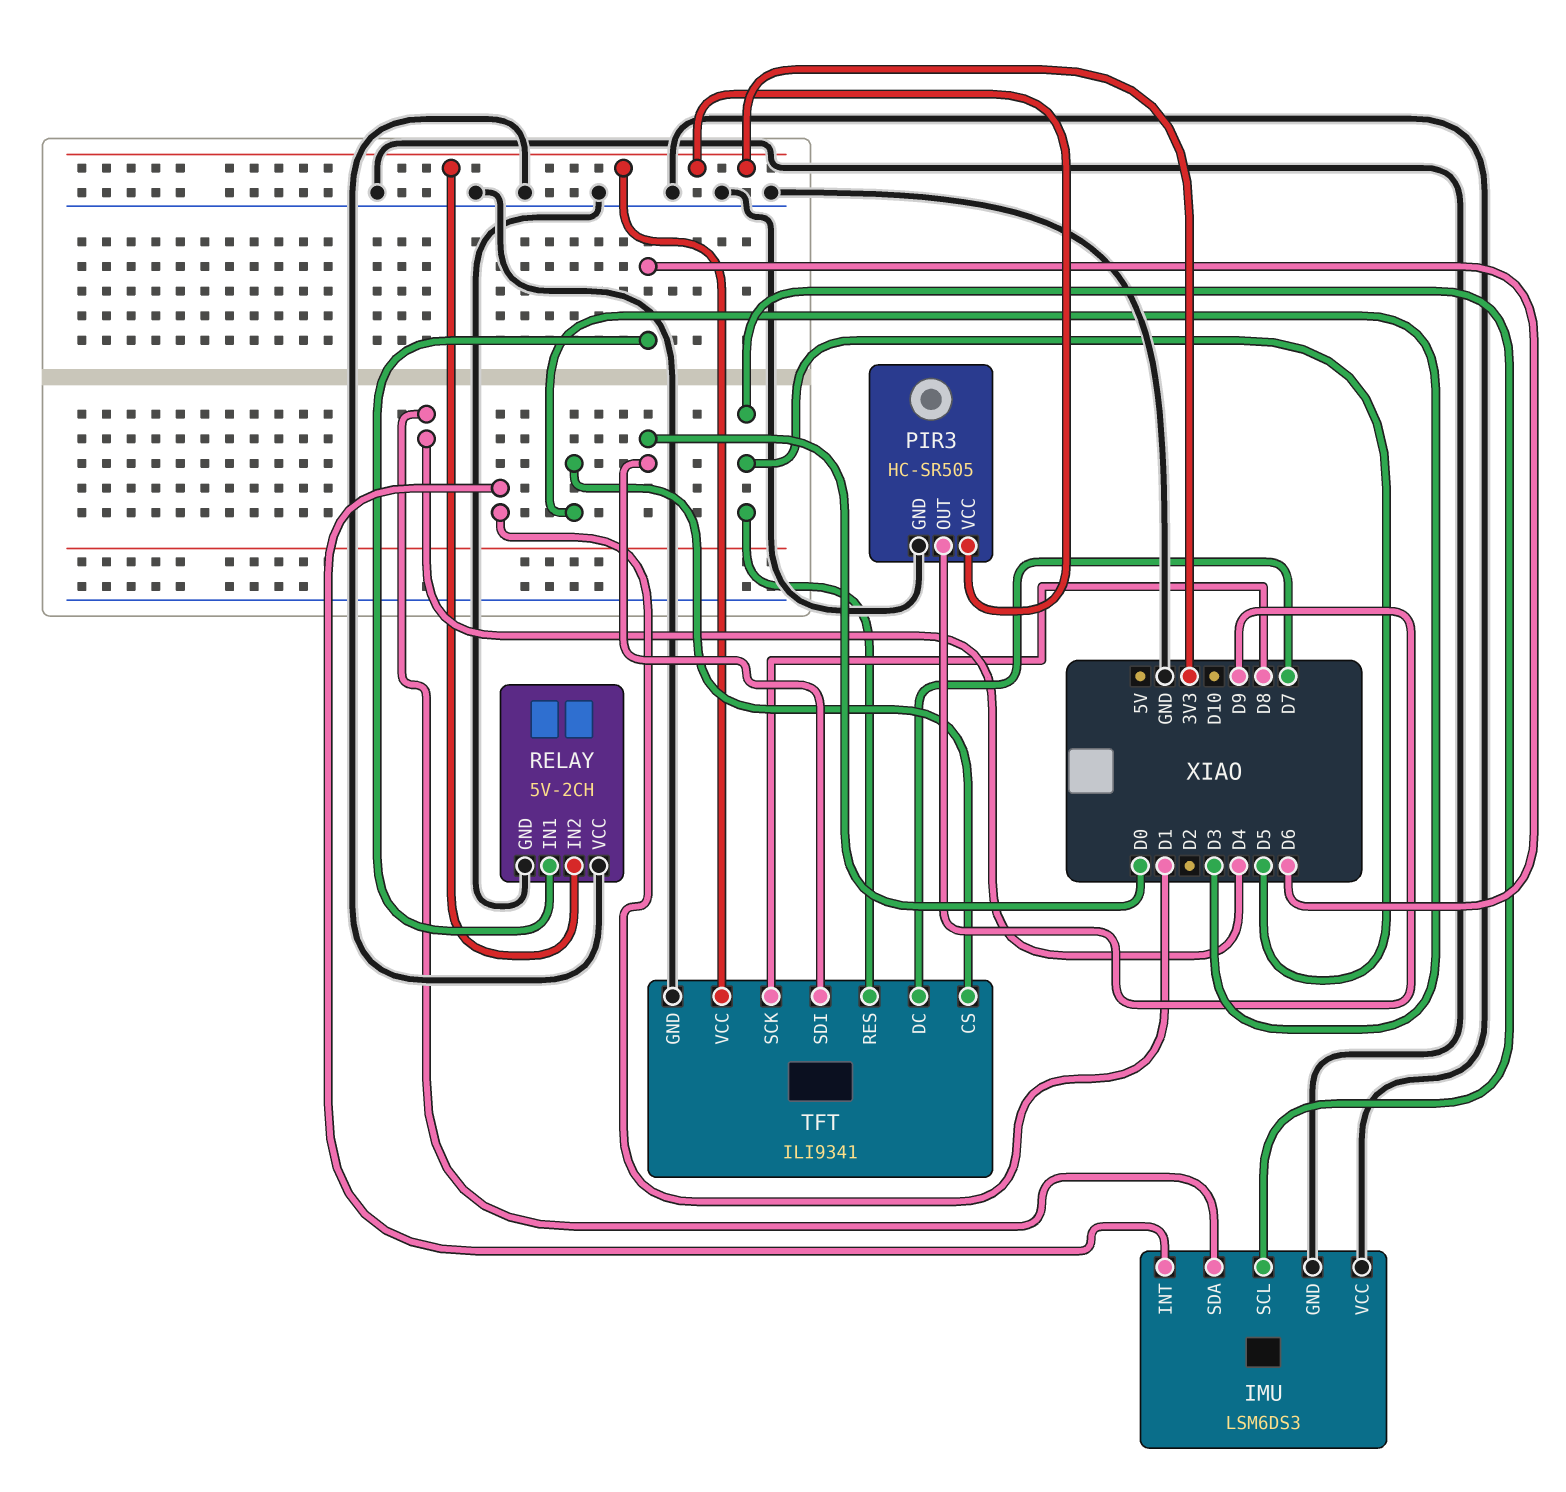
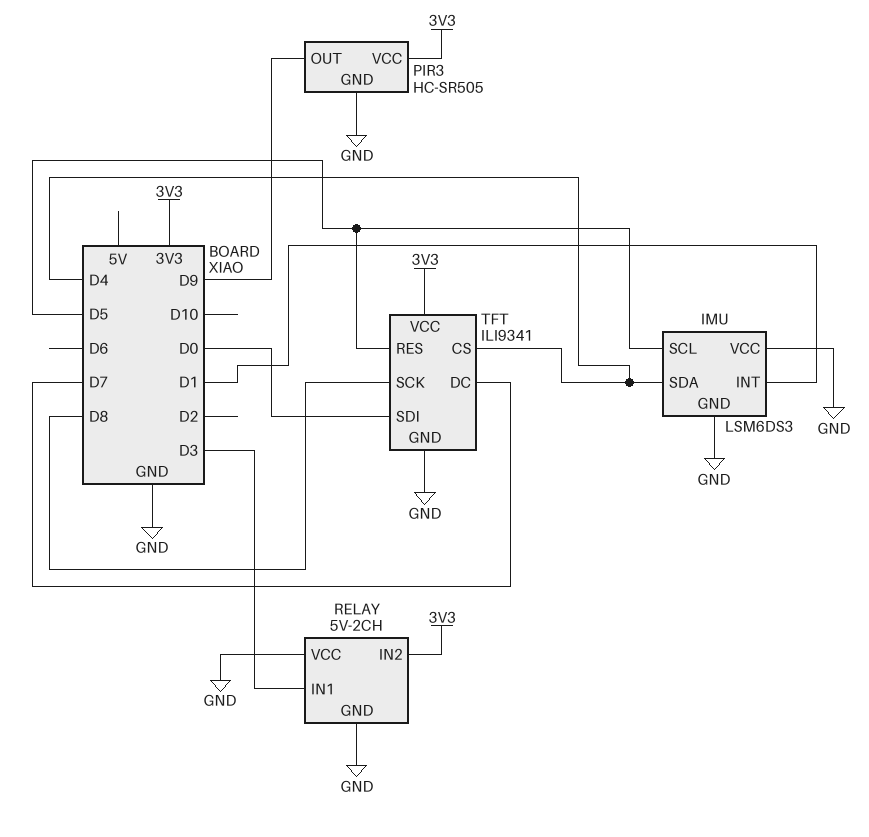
RELAY pin IN1: D6 -> D3
TFT pin CS: D3 -> D4

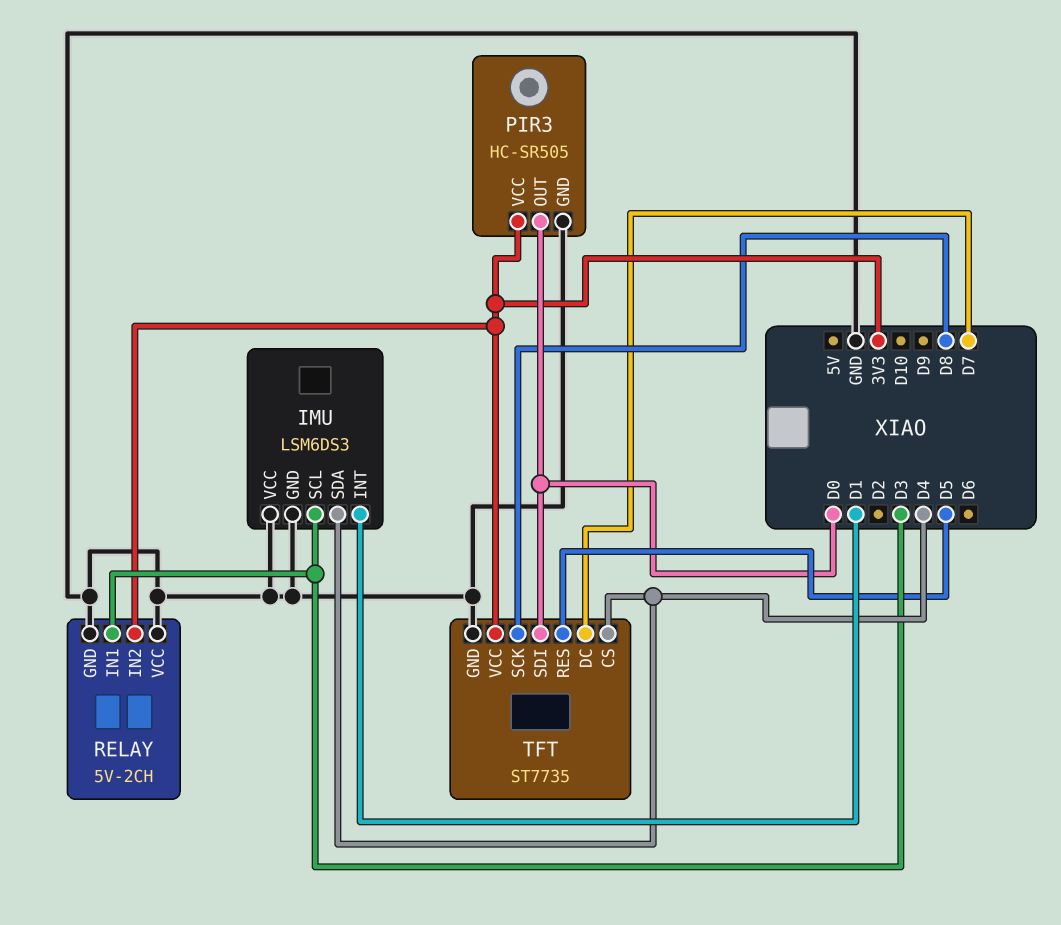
IMU pin SCL: D5 -> D3
PIR3 pin OUT: D9 -> D0
TFT: ILI9341 -> ST7735

